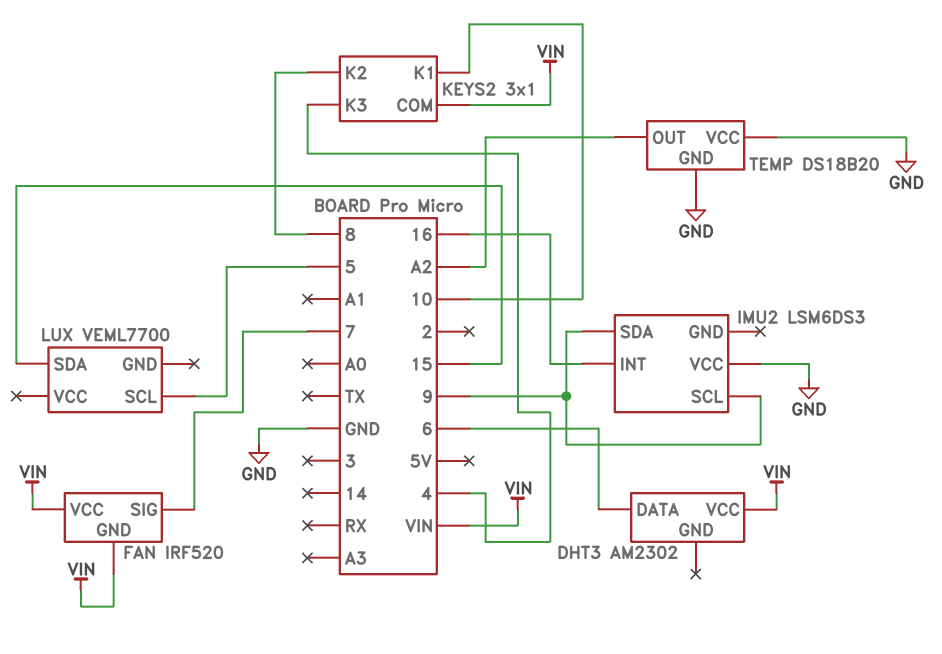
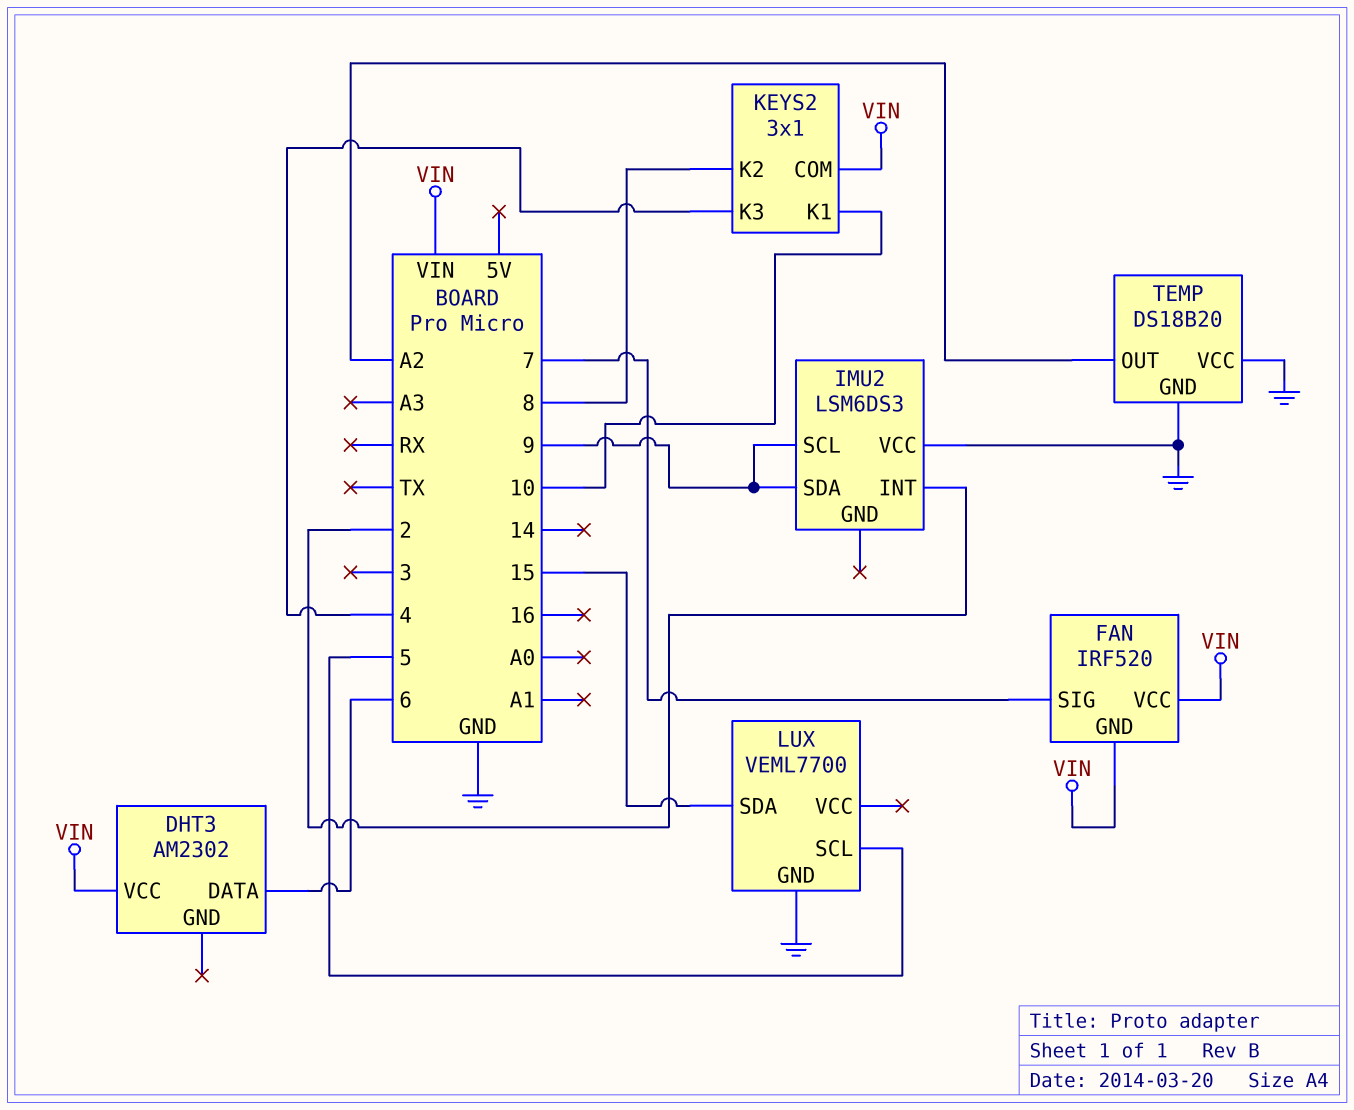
IMU2 pin INT: 16 -> 2
LUX pin GND: none -> GND

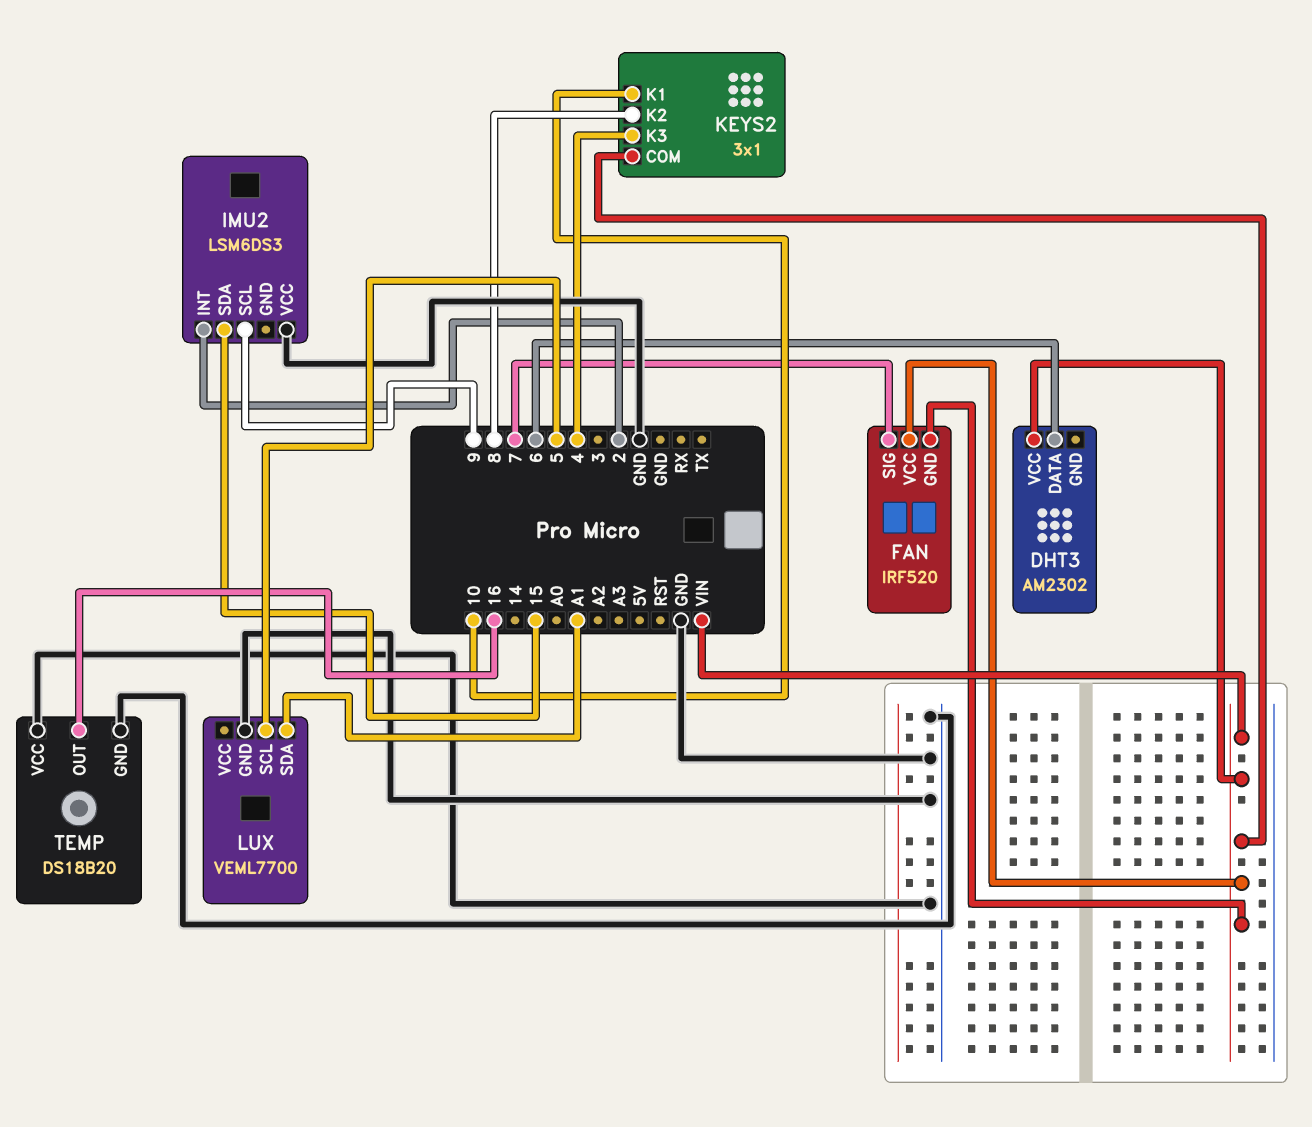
IMU2 pin SDA: 9 -> 15
LUX pin SDA: 15 -> A1
TEMP pin OUT: A2 -> 16

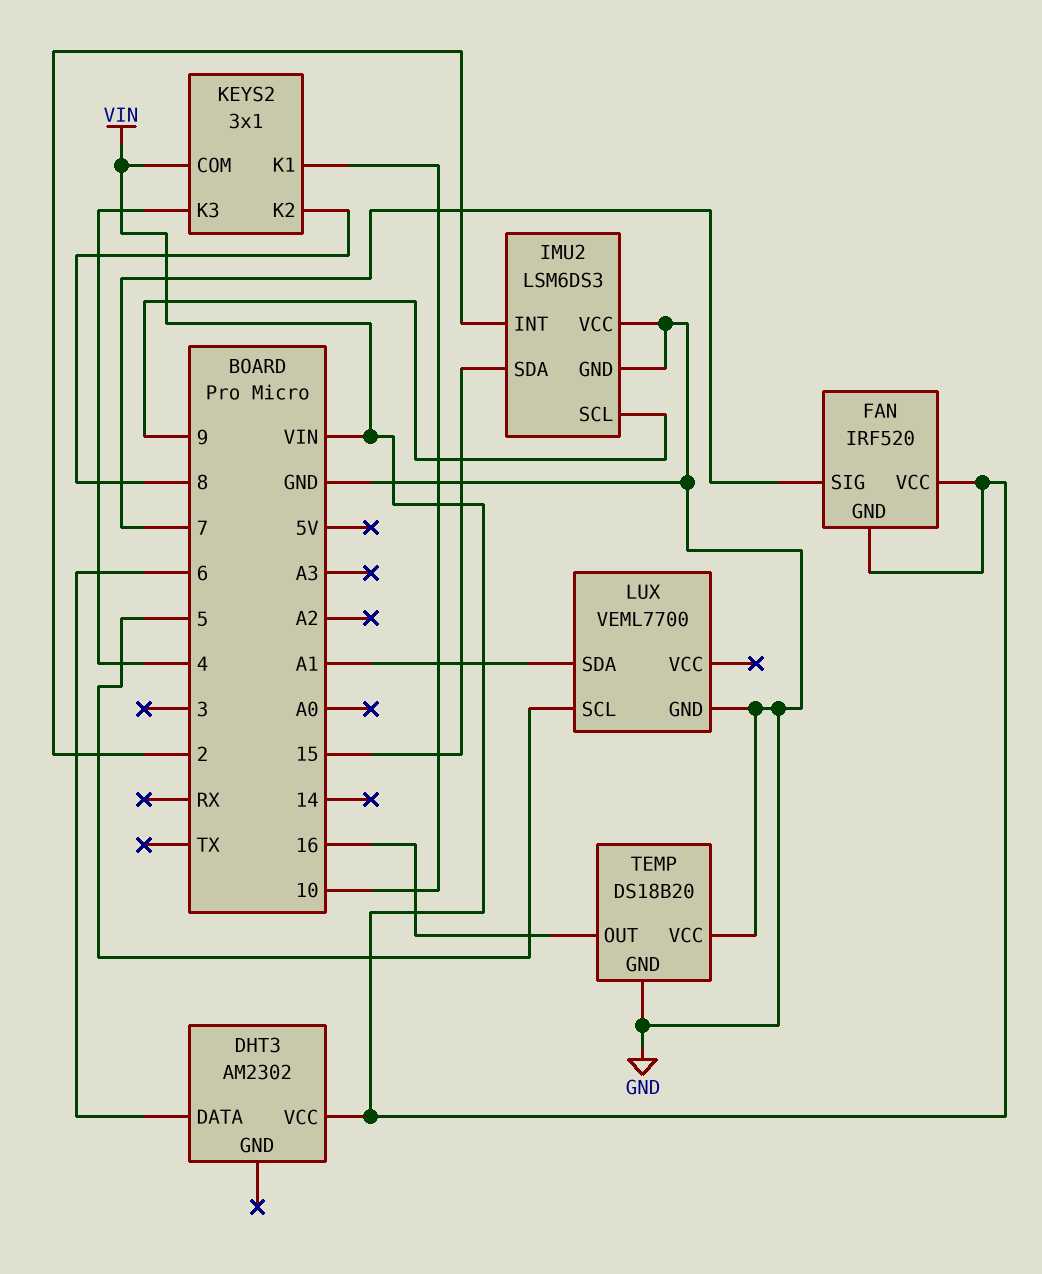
IMU2 pin GND: none -> GND

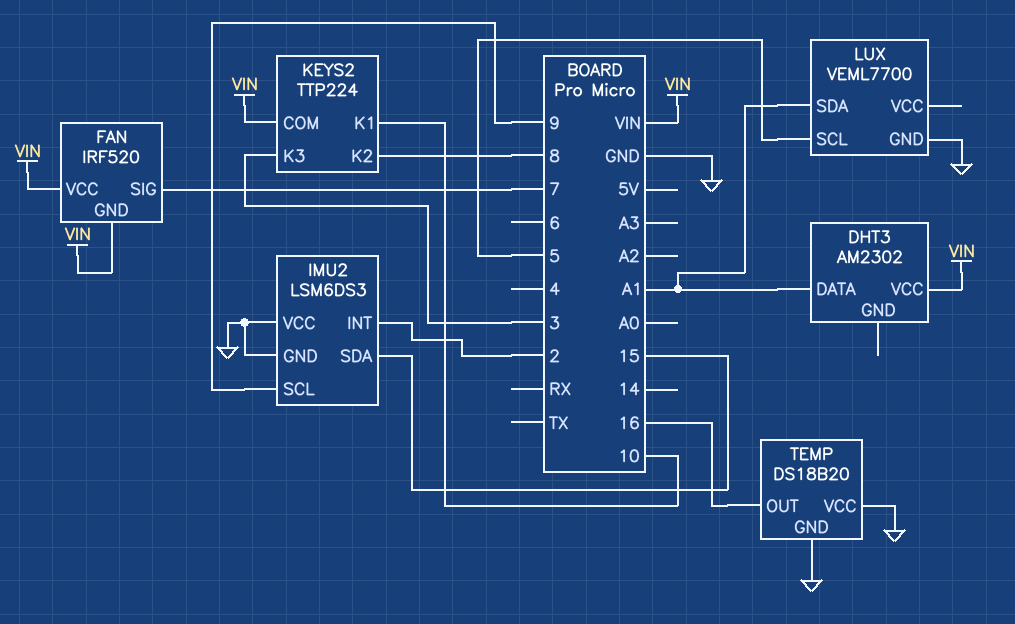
DHT3 pin DATA: 6 -> A1
KEYS2: 3x1 -> TTP224
KEYS2 pin K3: 4 -> 3

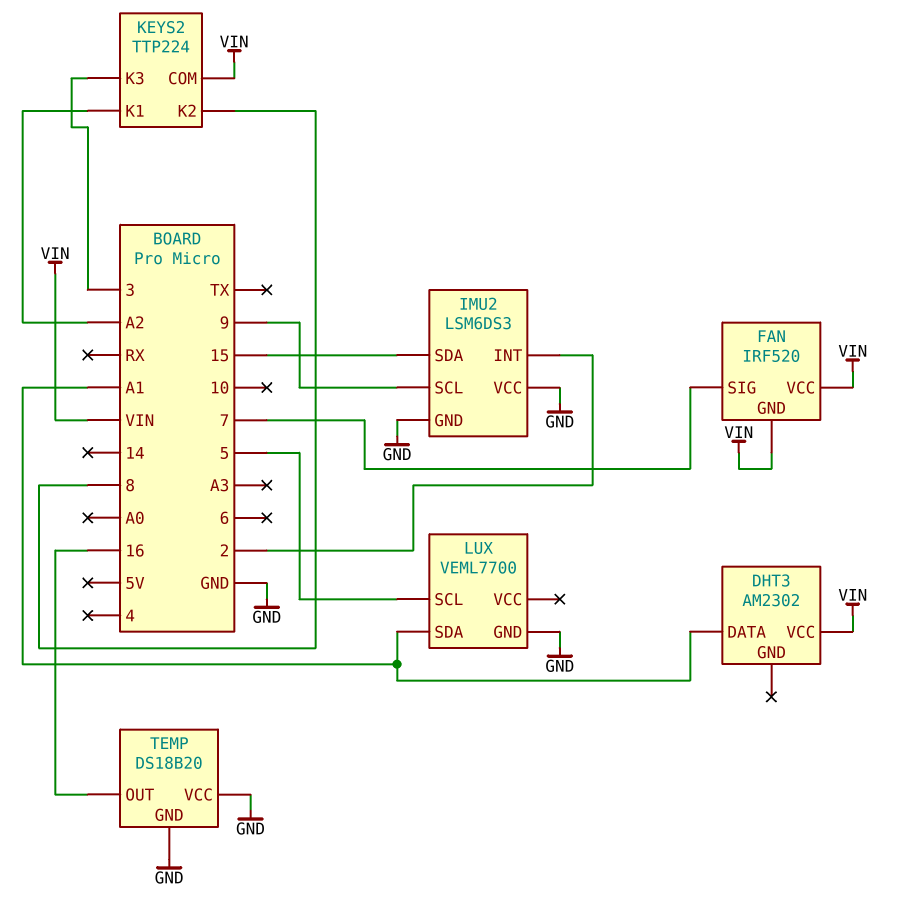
KEYS2 pin K1: 10 -> A2

